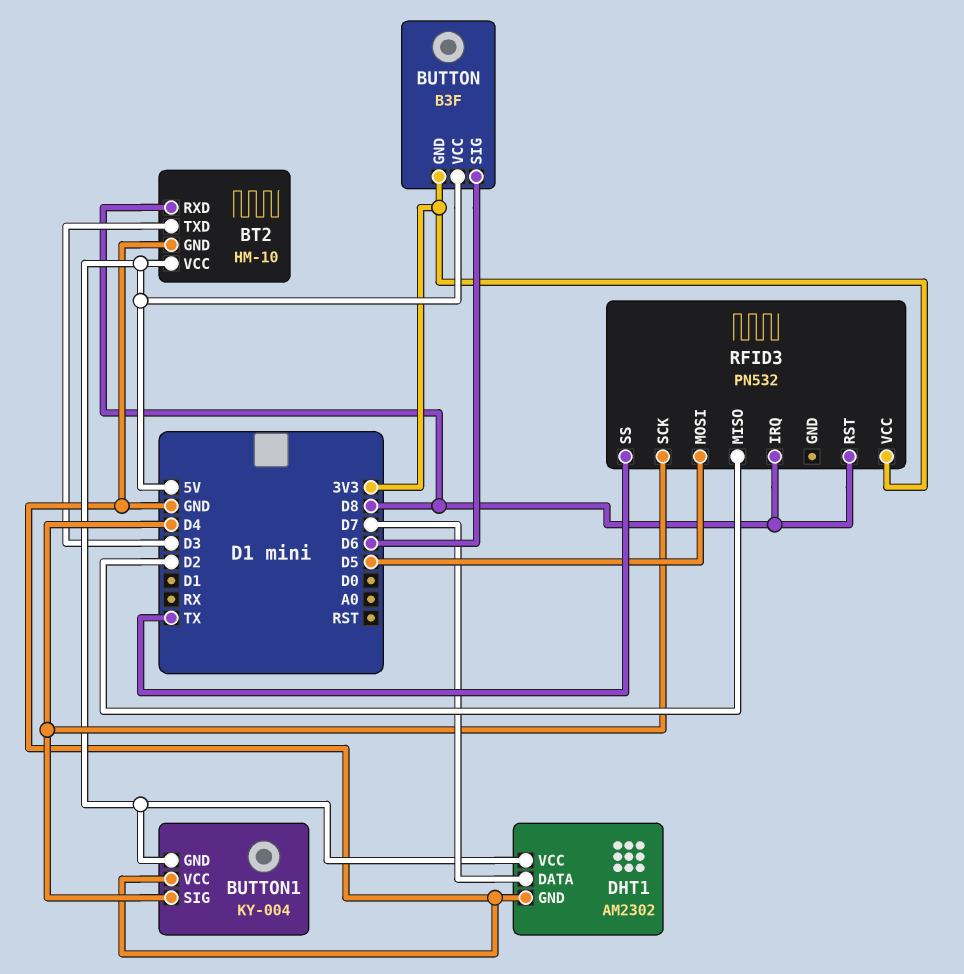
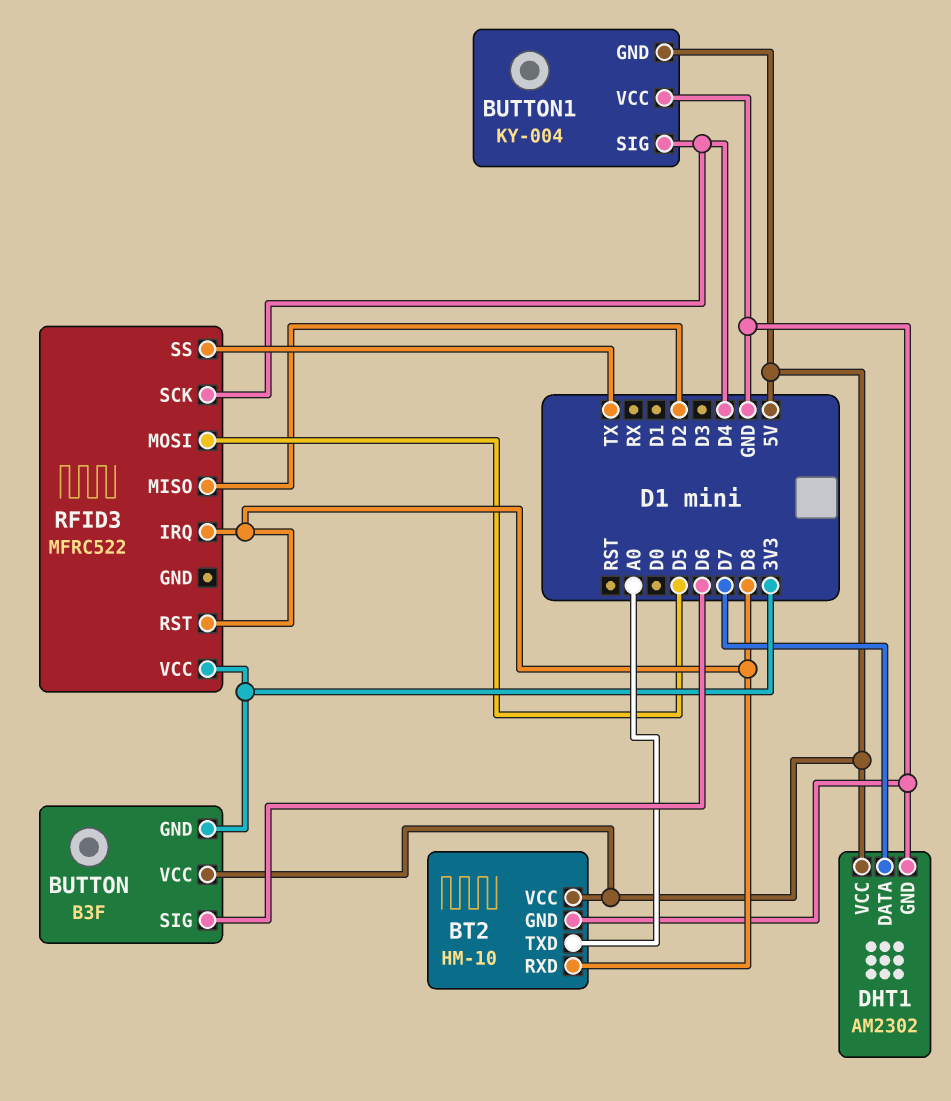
BT2 pin TXD: D3 -> A0
RFID3: PN532 -> MFRC522

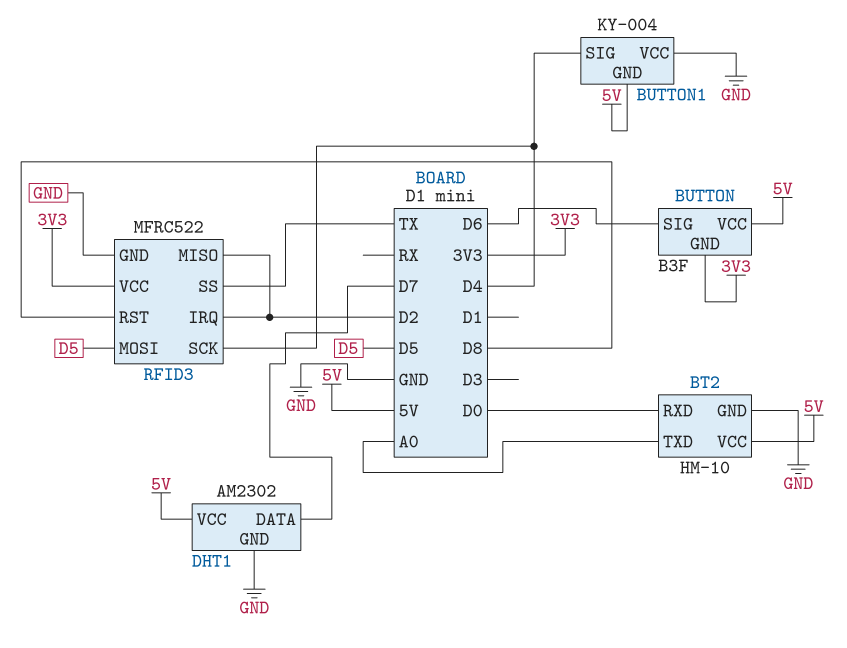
BT2 pin RXD: D8 -> D0
RFID3 pin GND: none -> GND
RFID3 pin IRQ: D8 -> D2

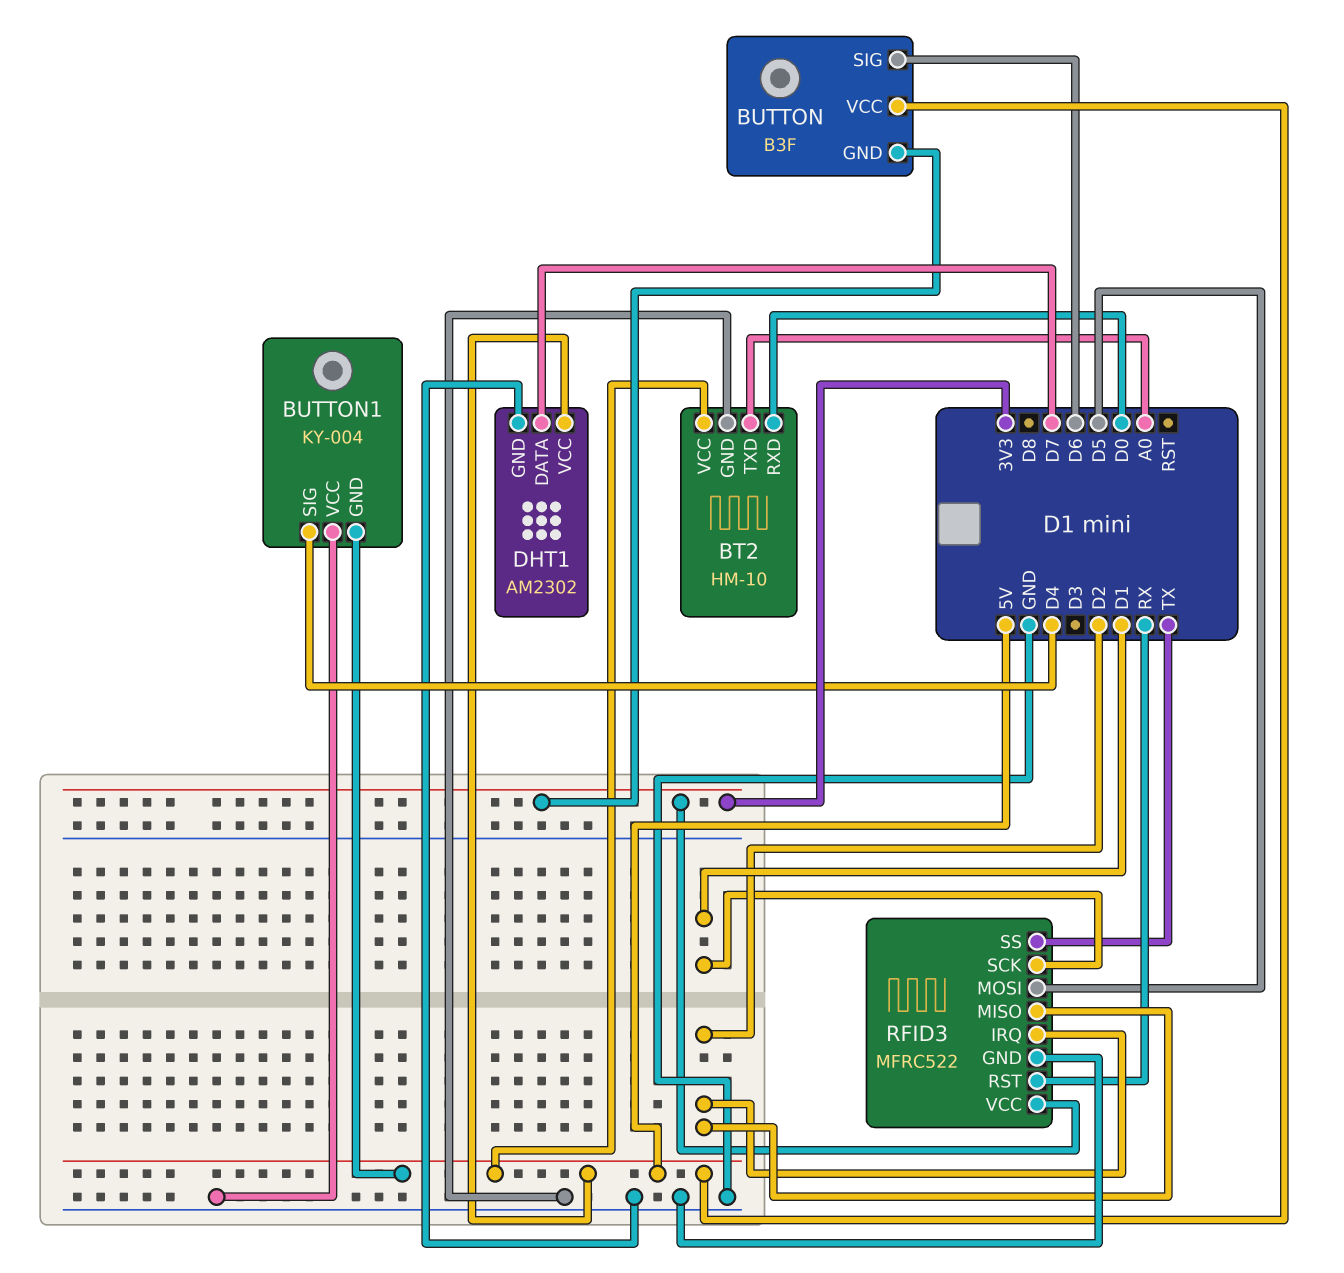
RFID3 pin RST: D8 -> RX
RFID3 pin SCK: D4 -> D1

